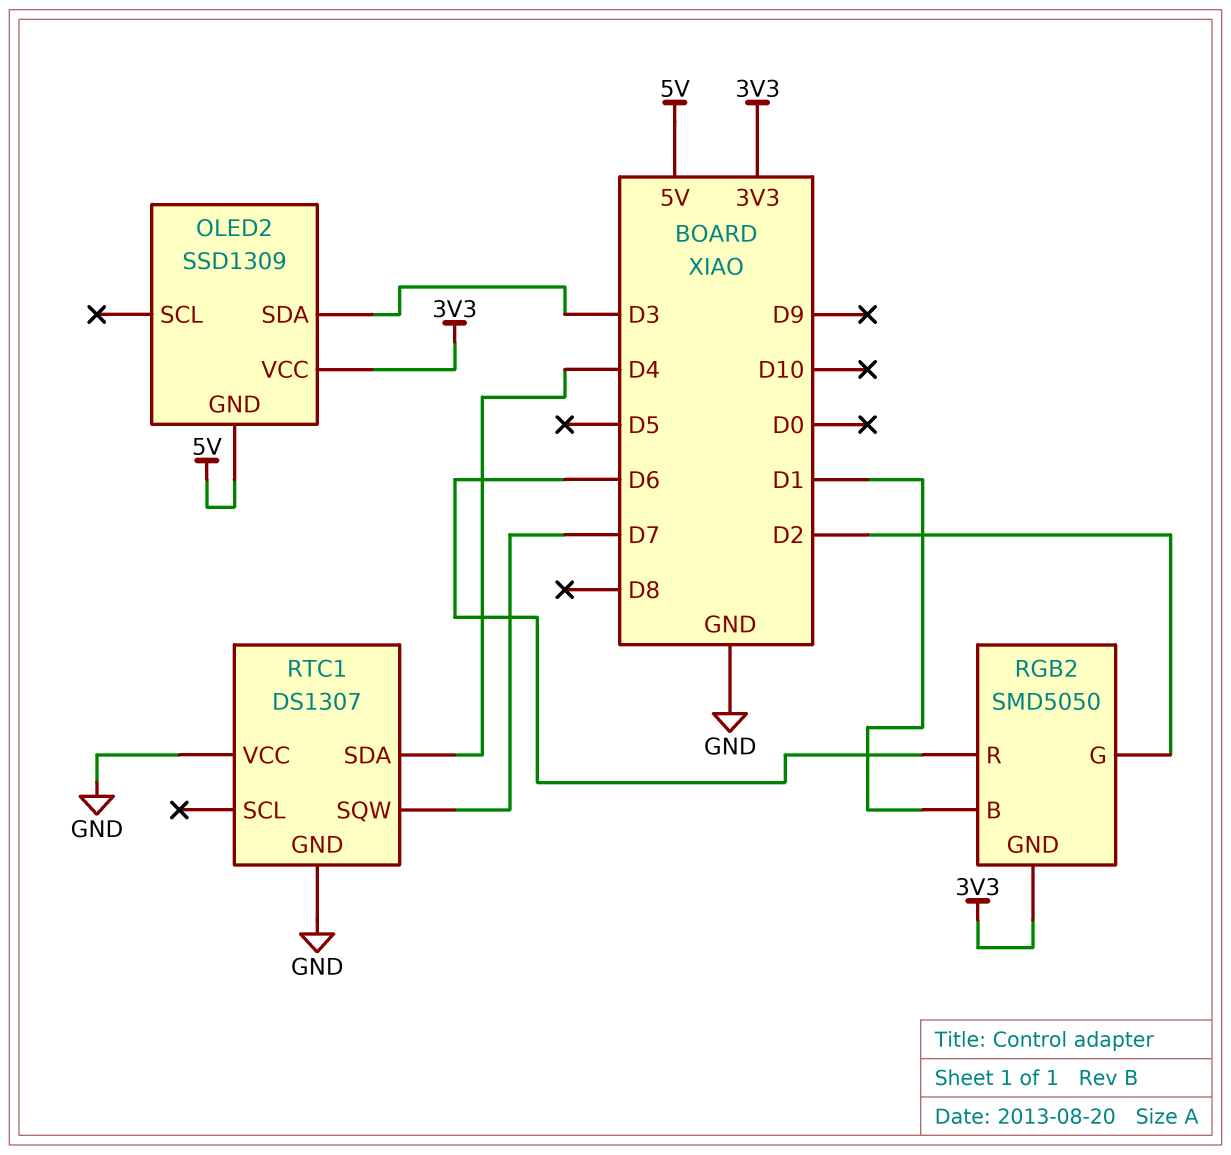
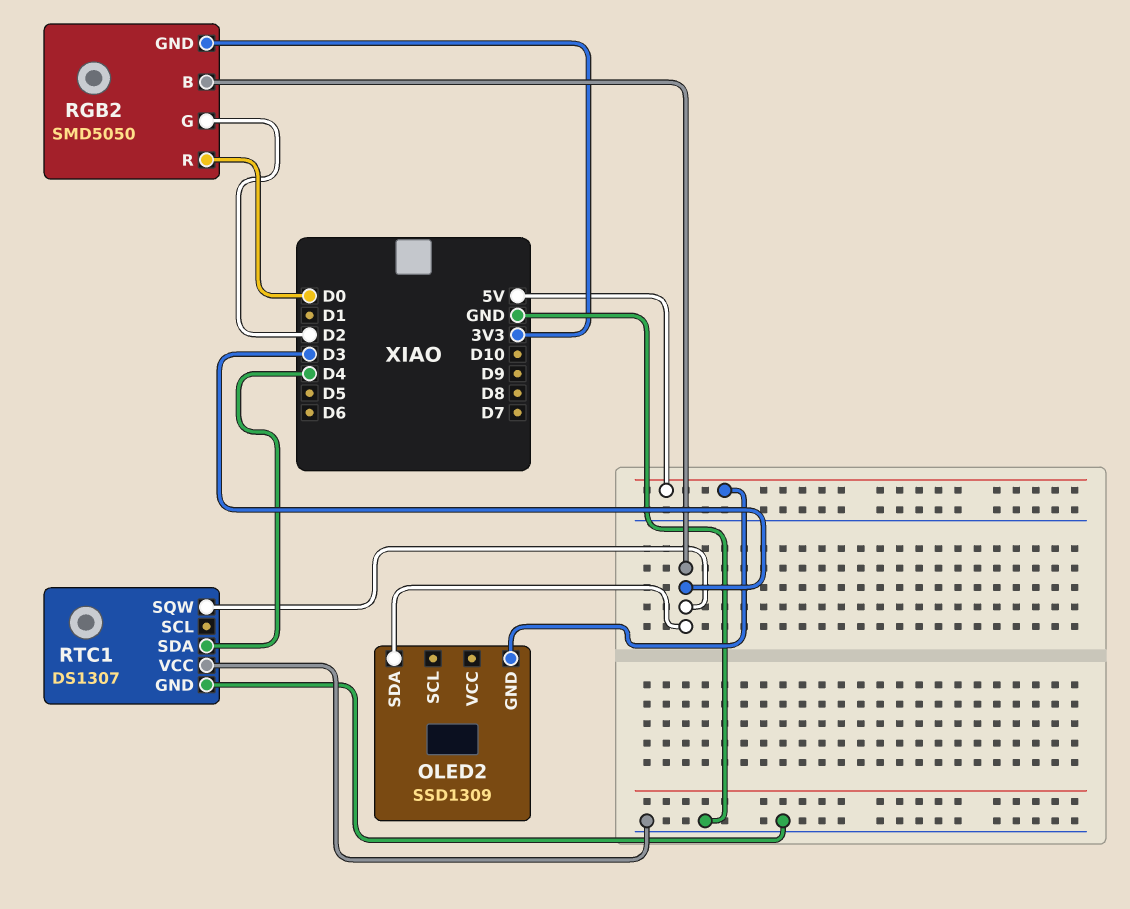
OLED2 pin VCC: 3V3 -> none
RGB2 pin B: D1 -> D3
RGB2 pin R: D6 -> D0
RTC1 pin SQW: D7 -> D3

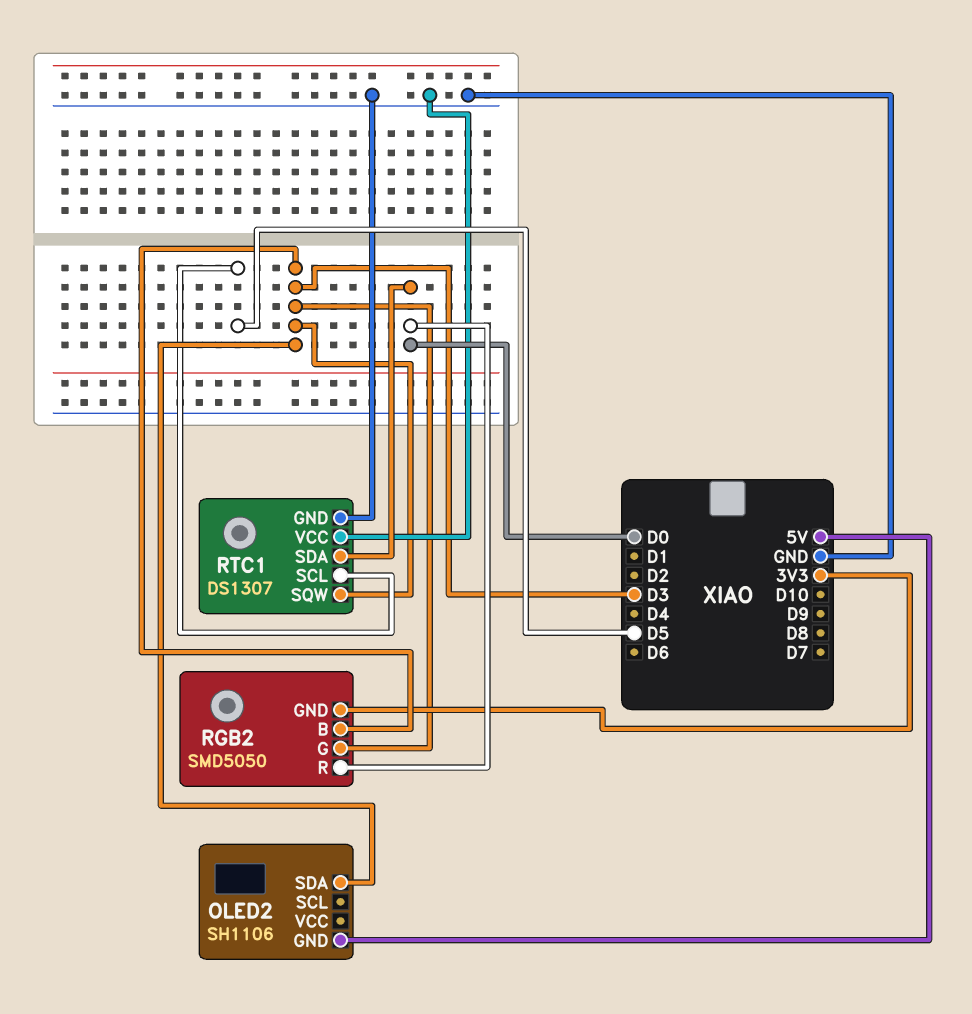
OLED2: SSD1309 -> SH1106
RGB2 pin G: D2 -> D3
RTC1 pin SCL: none -> D5
RTC1 pin SDA: D4 -> D0

